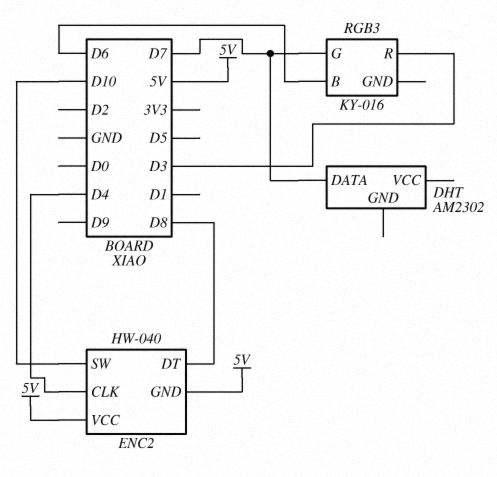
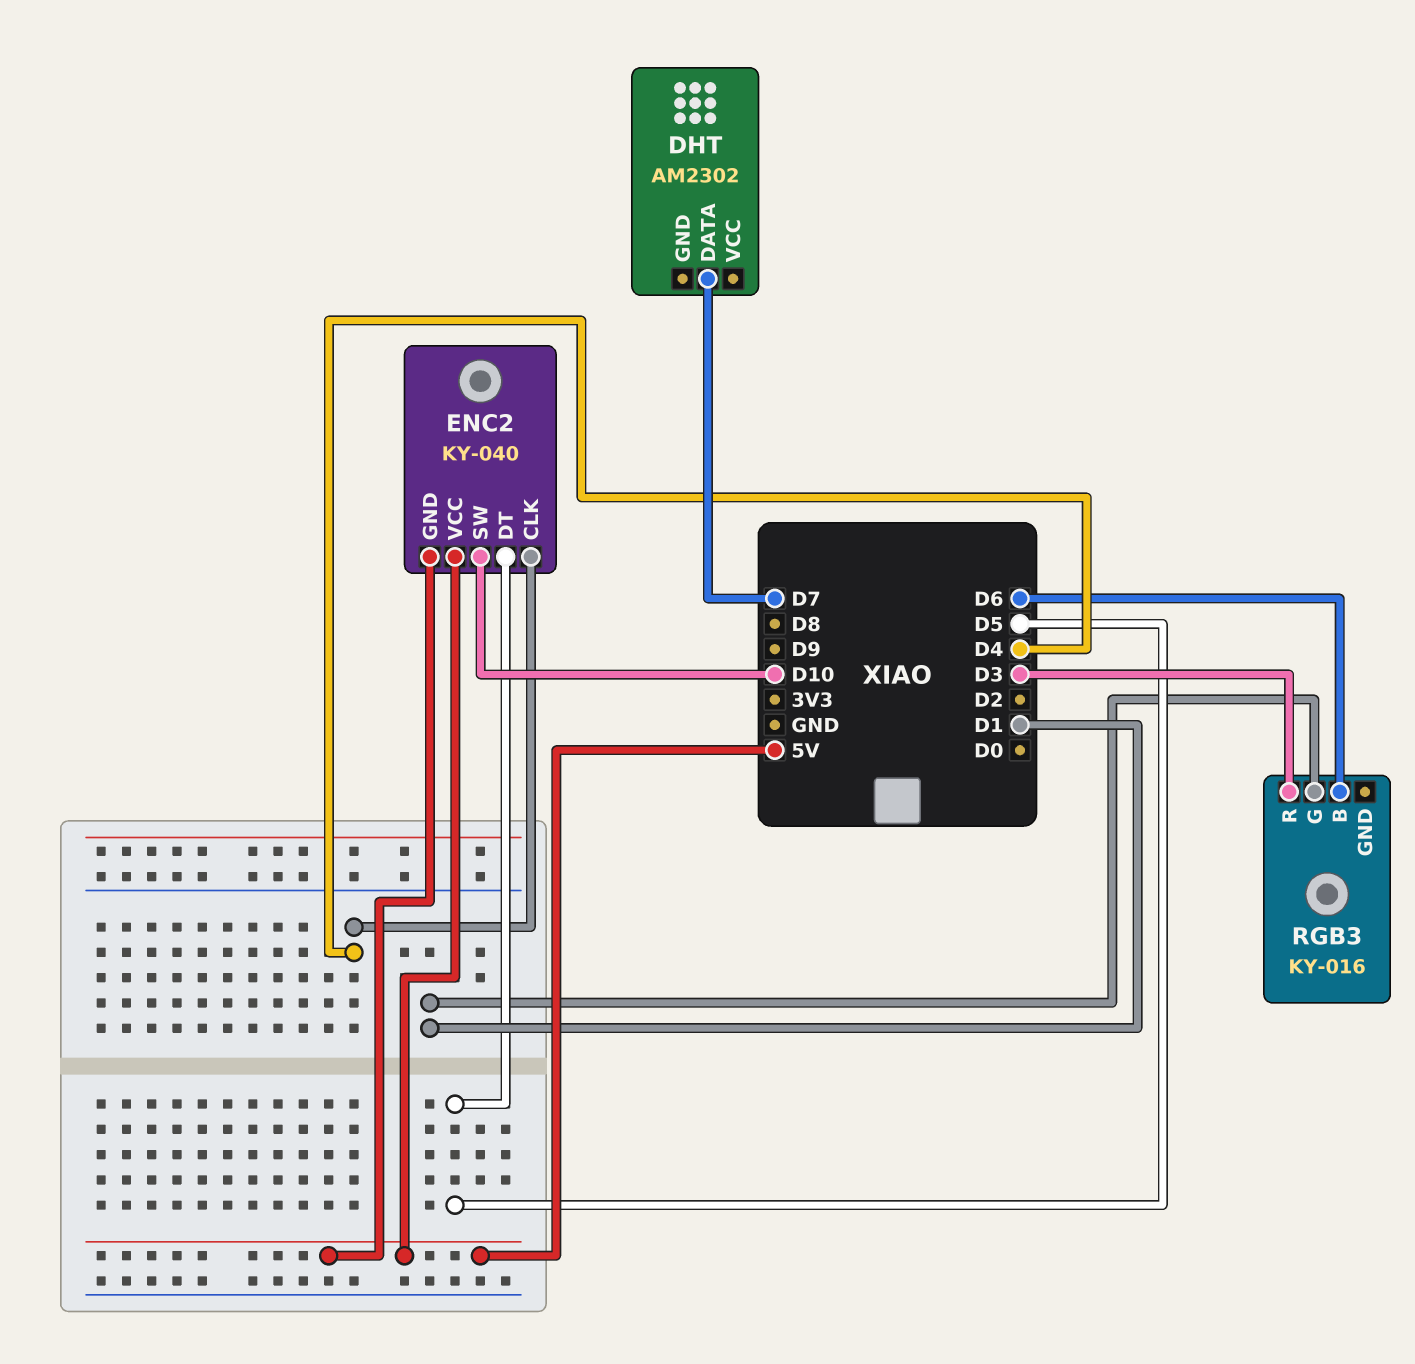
ENC2: HW-040 -> KY-040
ENC2 pin DT: D8 -> D5
RGB3 pin G: D7 -> D1

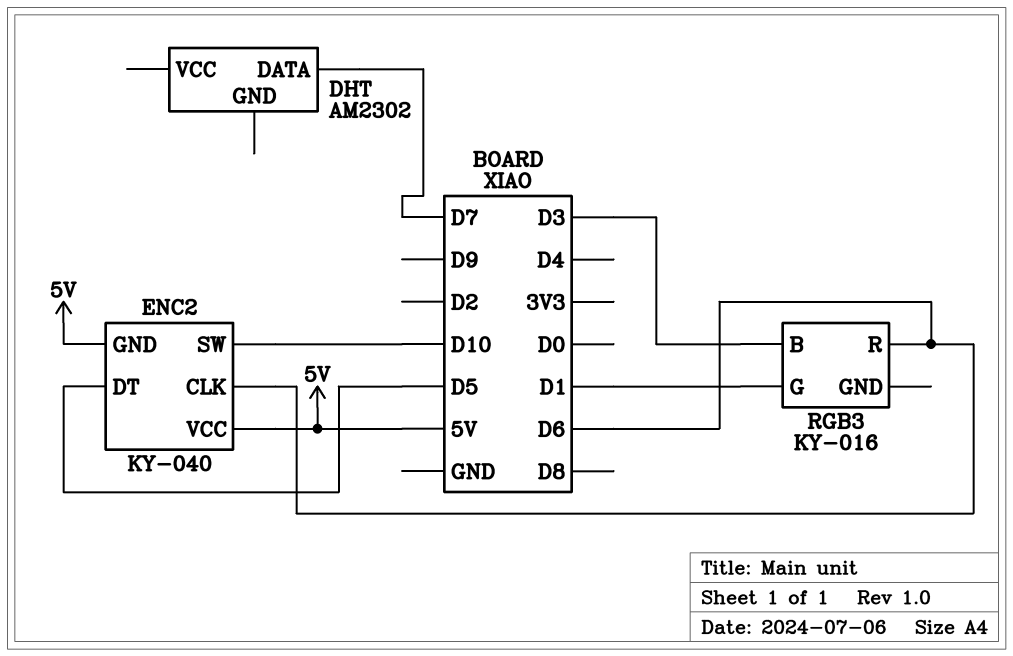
ENC2 pin CLK: D4 -> D6
RGB3 pin B: D6 -> D3
RGB3 pin R: D3 -> D6

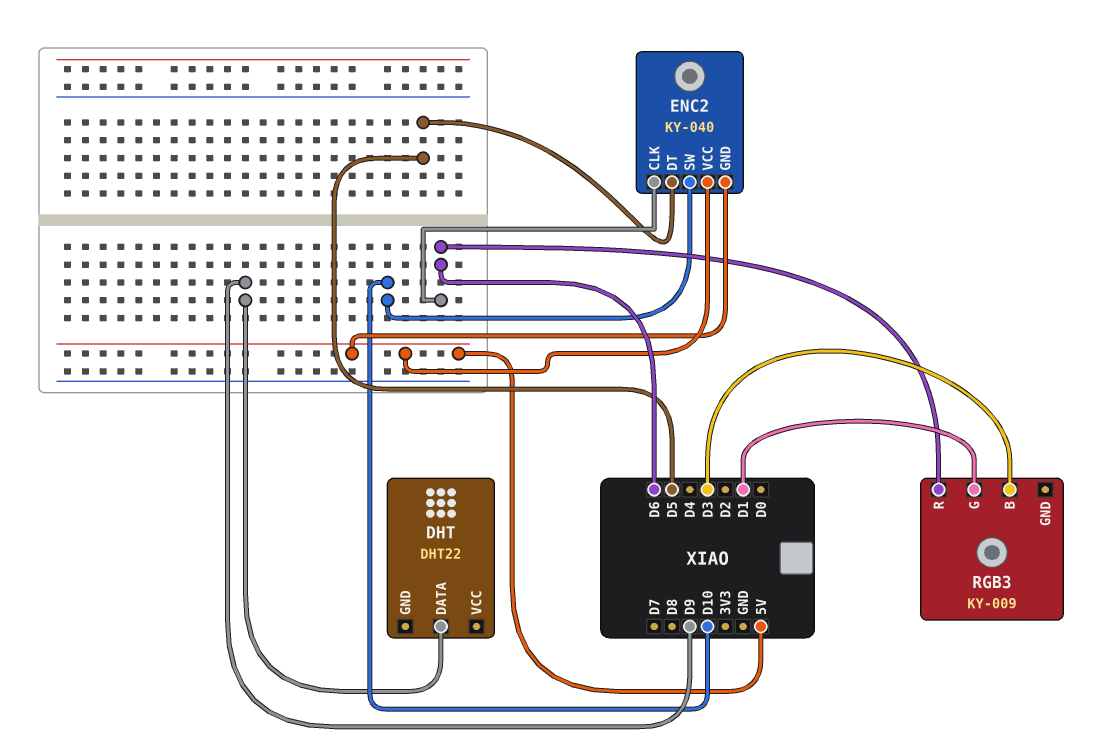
DHT: AM2302 -> DHT22
DHT pin DATA: D7 -> D9
RGB3: KY-016 -> KY-009

